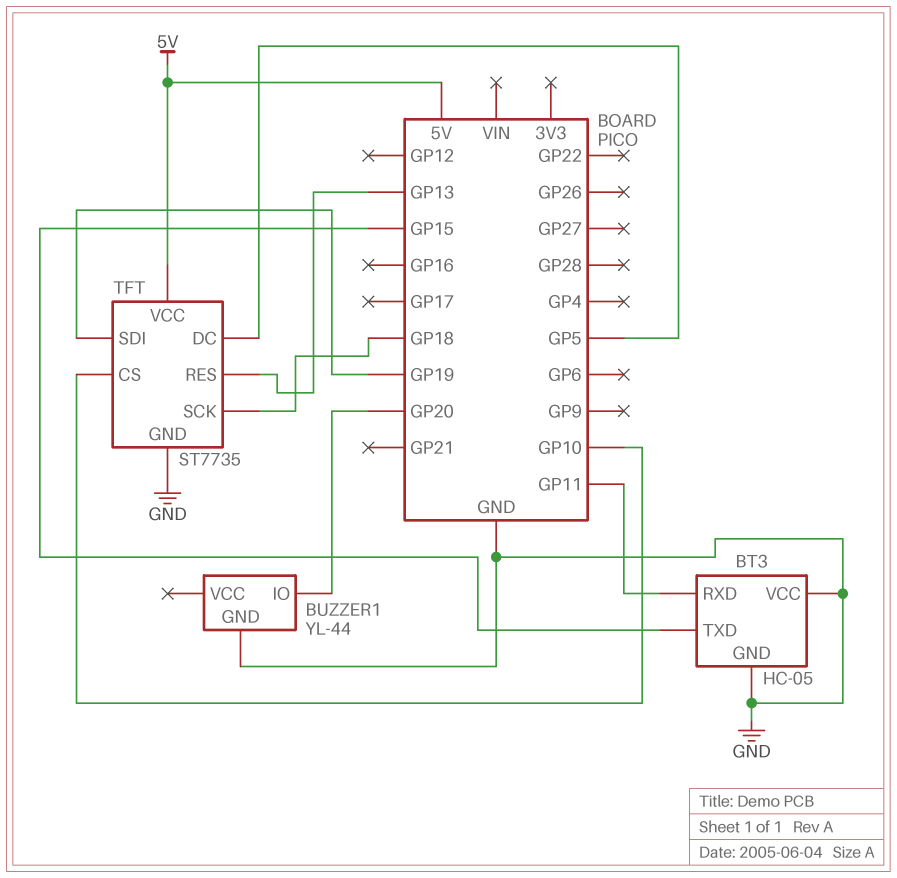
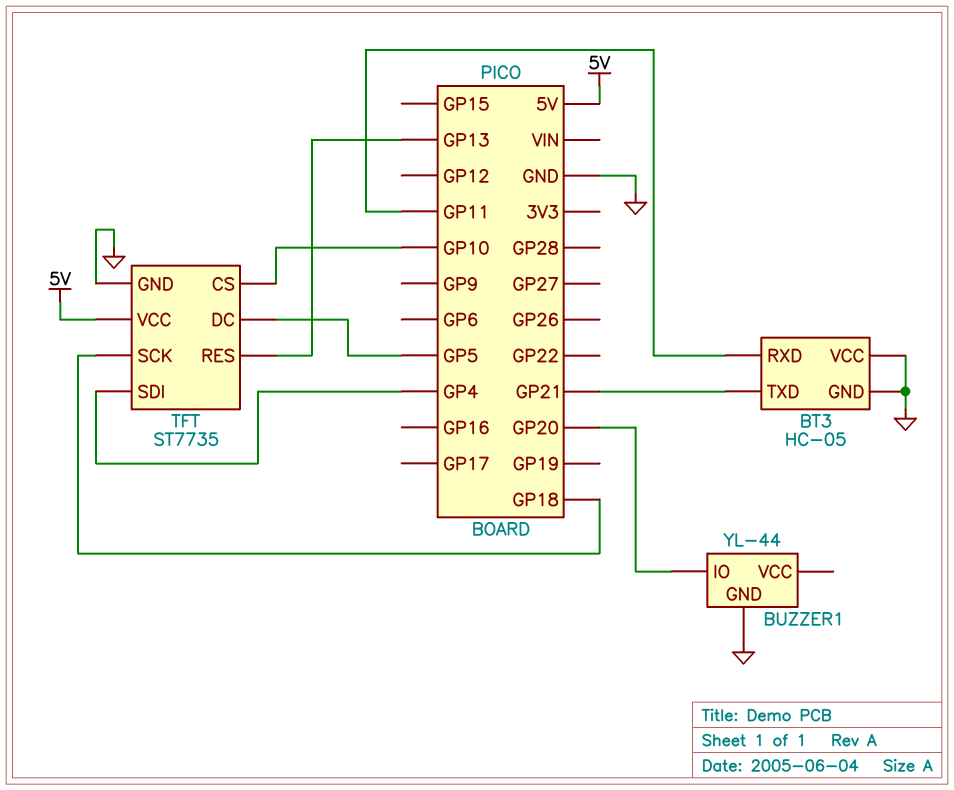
BT3 pin TXD: GP15 -> GP21
TFT pin SDI: GP19 -> GP4

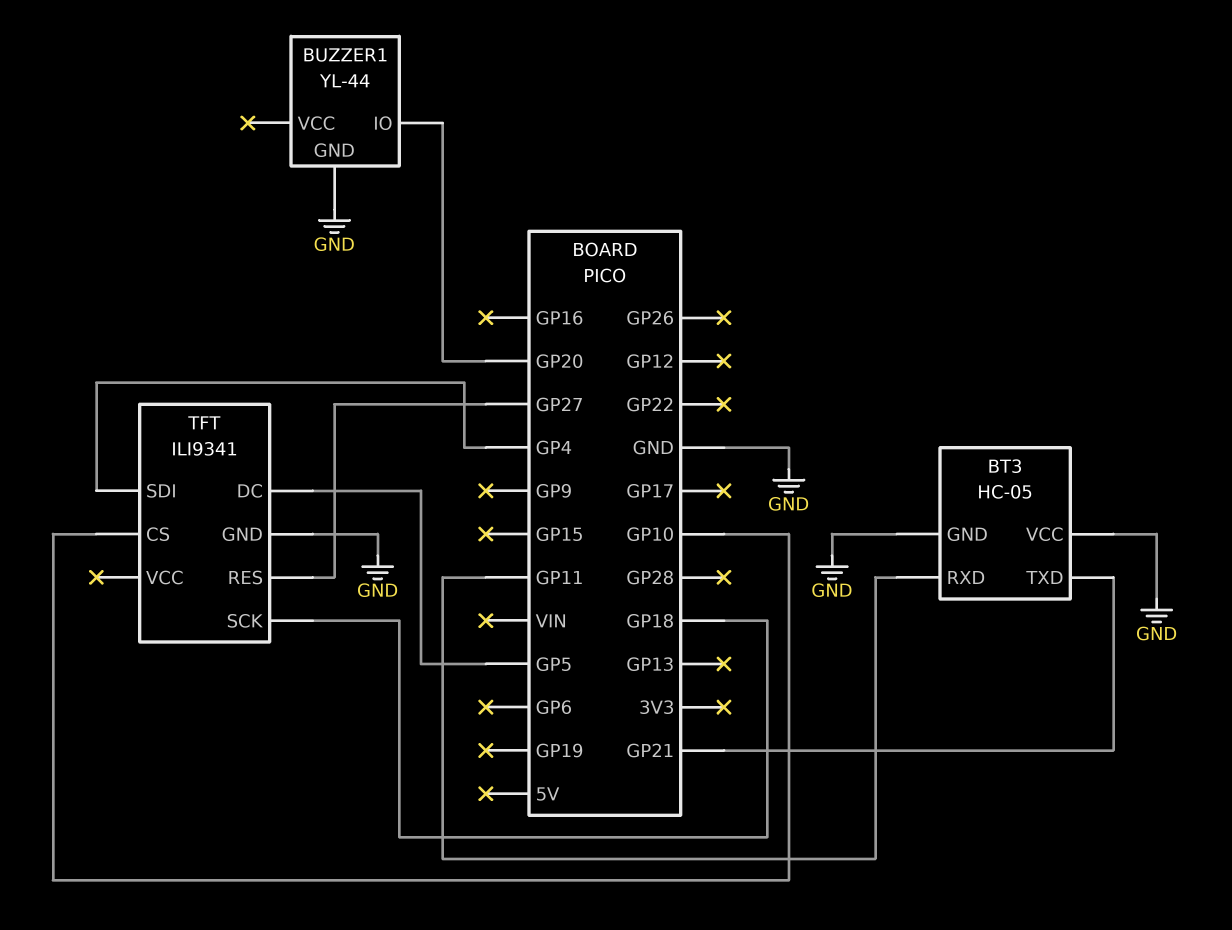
TFT: ST7735 -> ILI9341
TFT pin RES: GP13 -> GP27
TFT pin VCC: 5V -> none

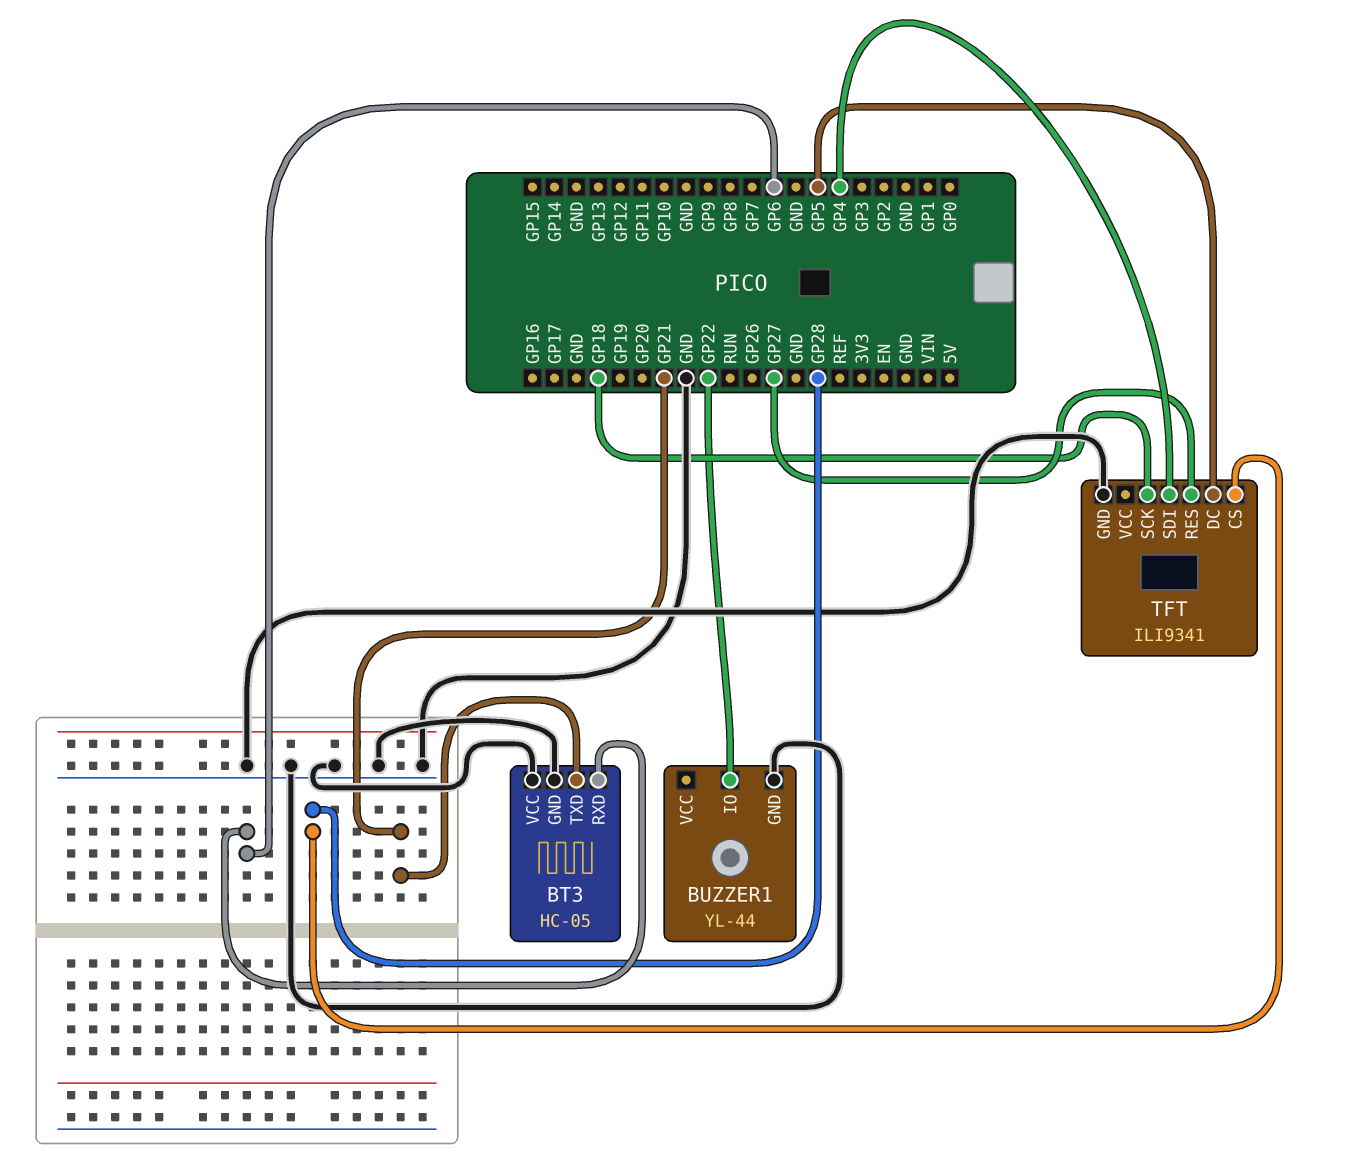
BT3 pin RXD: GP11 -> GP6
BUZZER1 pin IO: GP20 -> GP22
TFT pin CS: GP10 -> GP28

